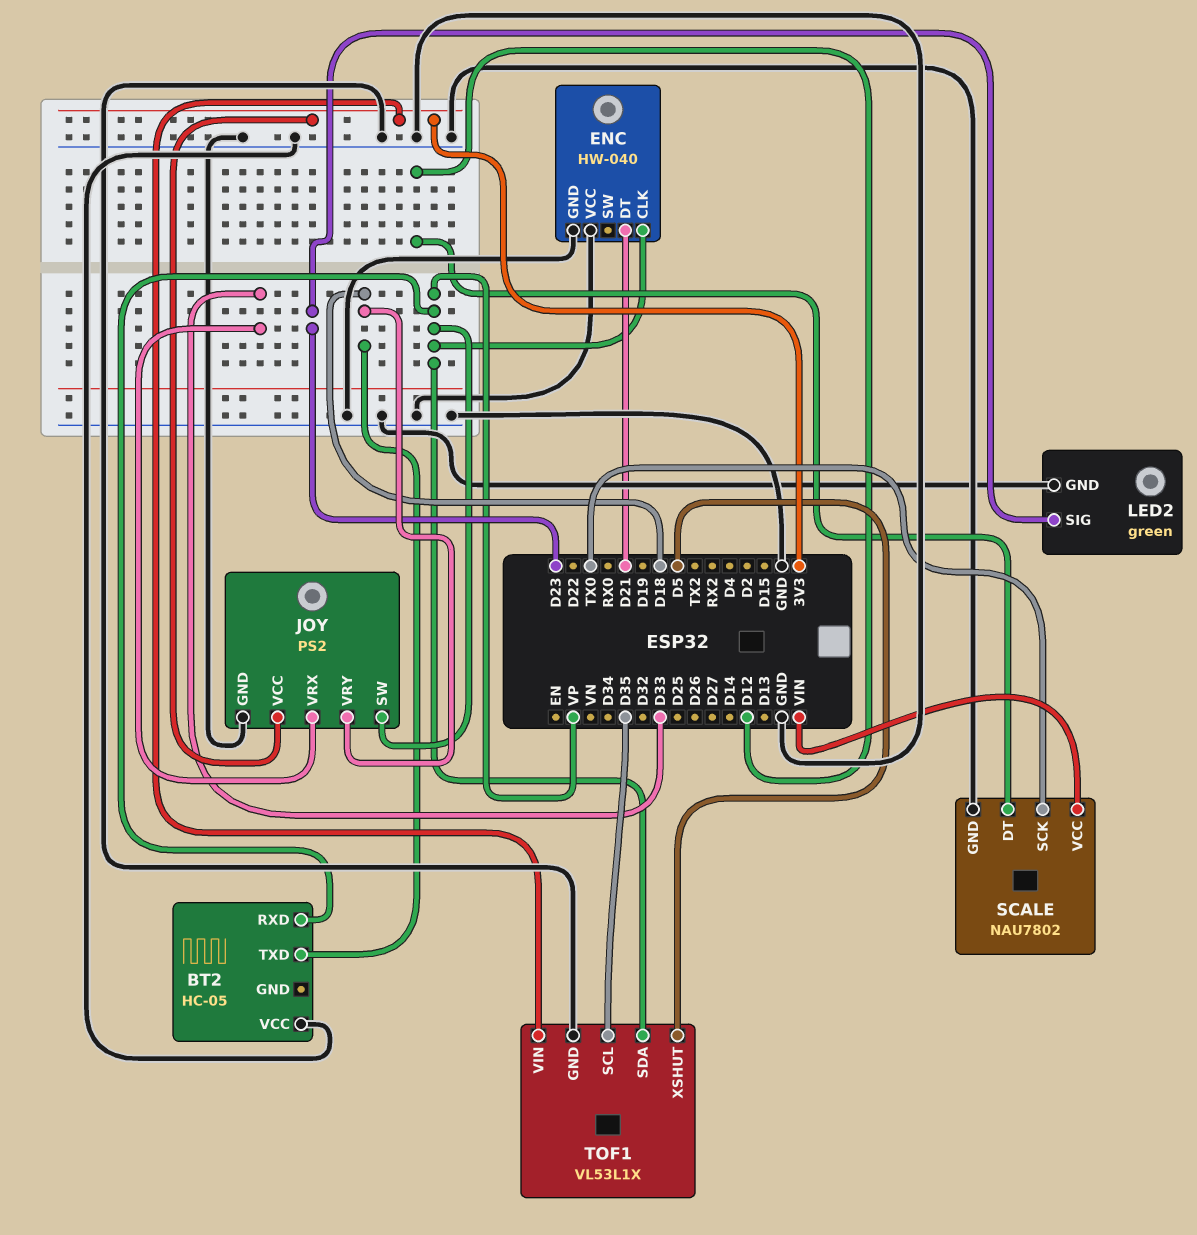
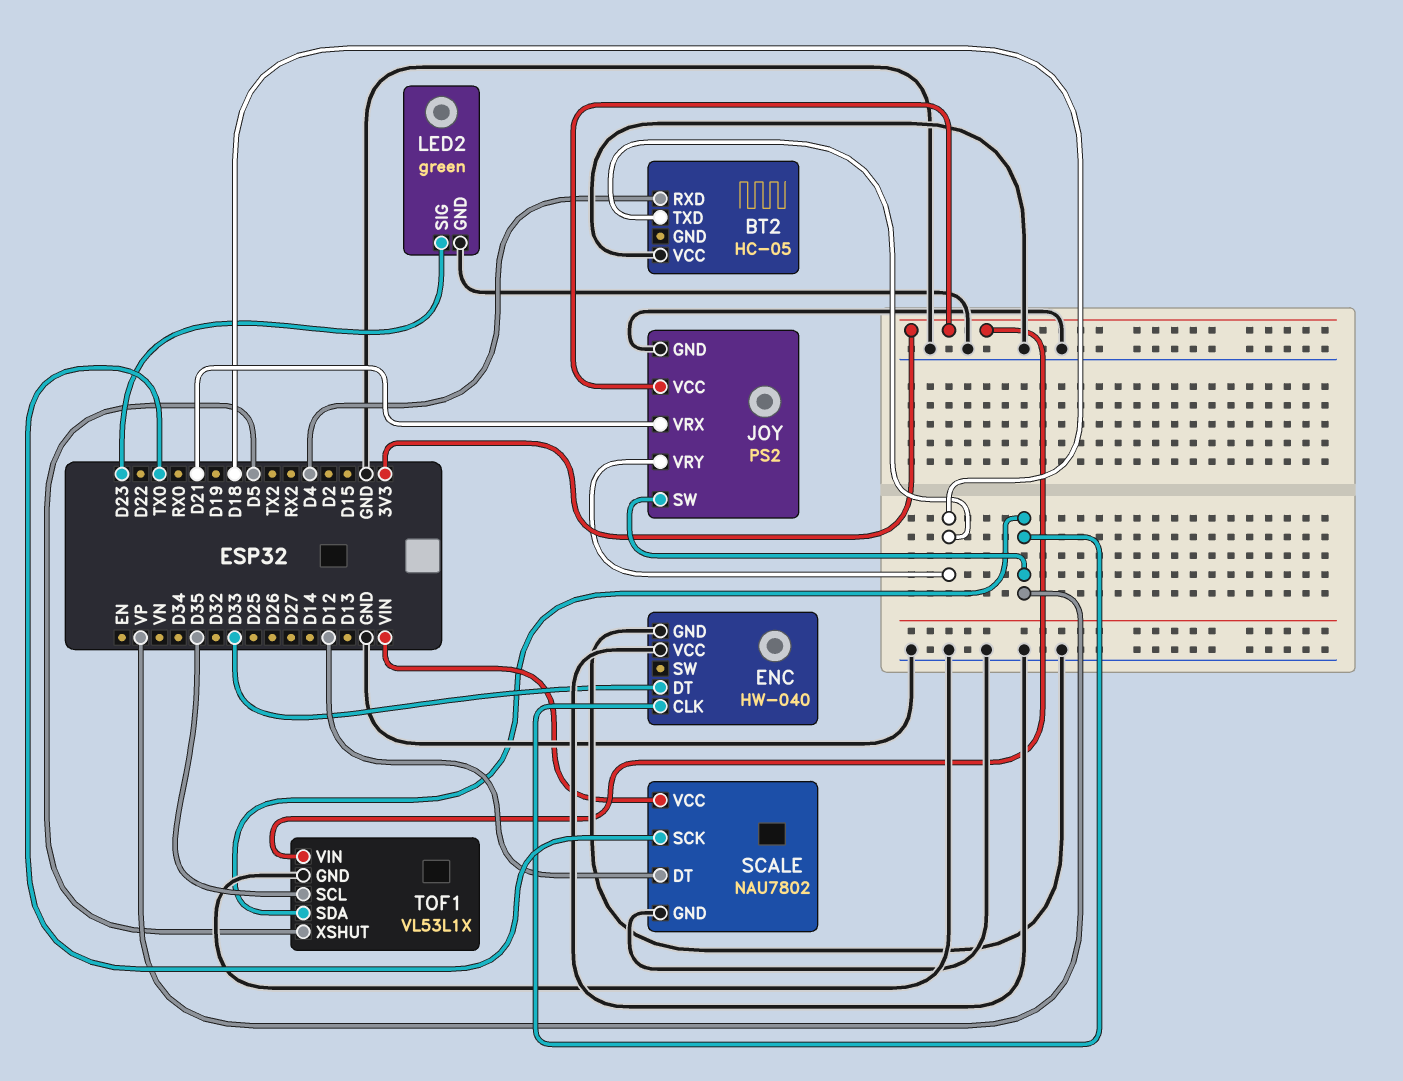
BT2 pin RXD: VP -> D4
ENC pin DT: D21 -> D33
JOY pin VRX: D33 -> D21

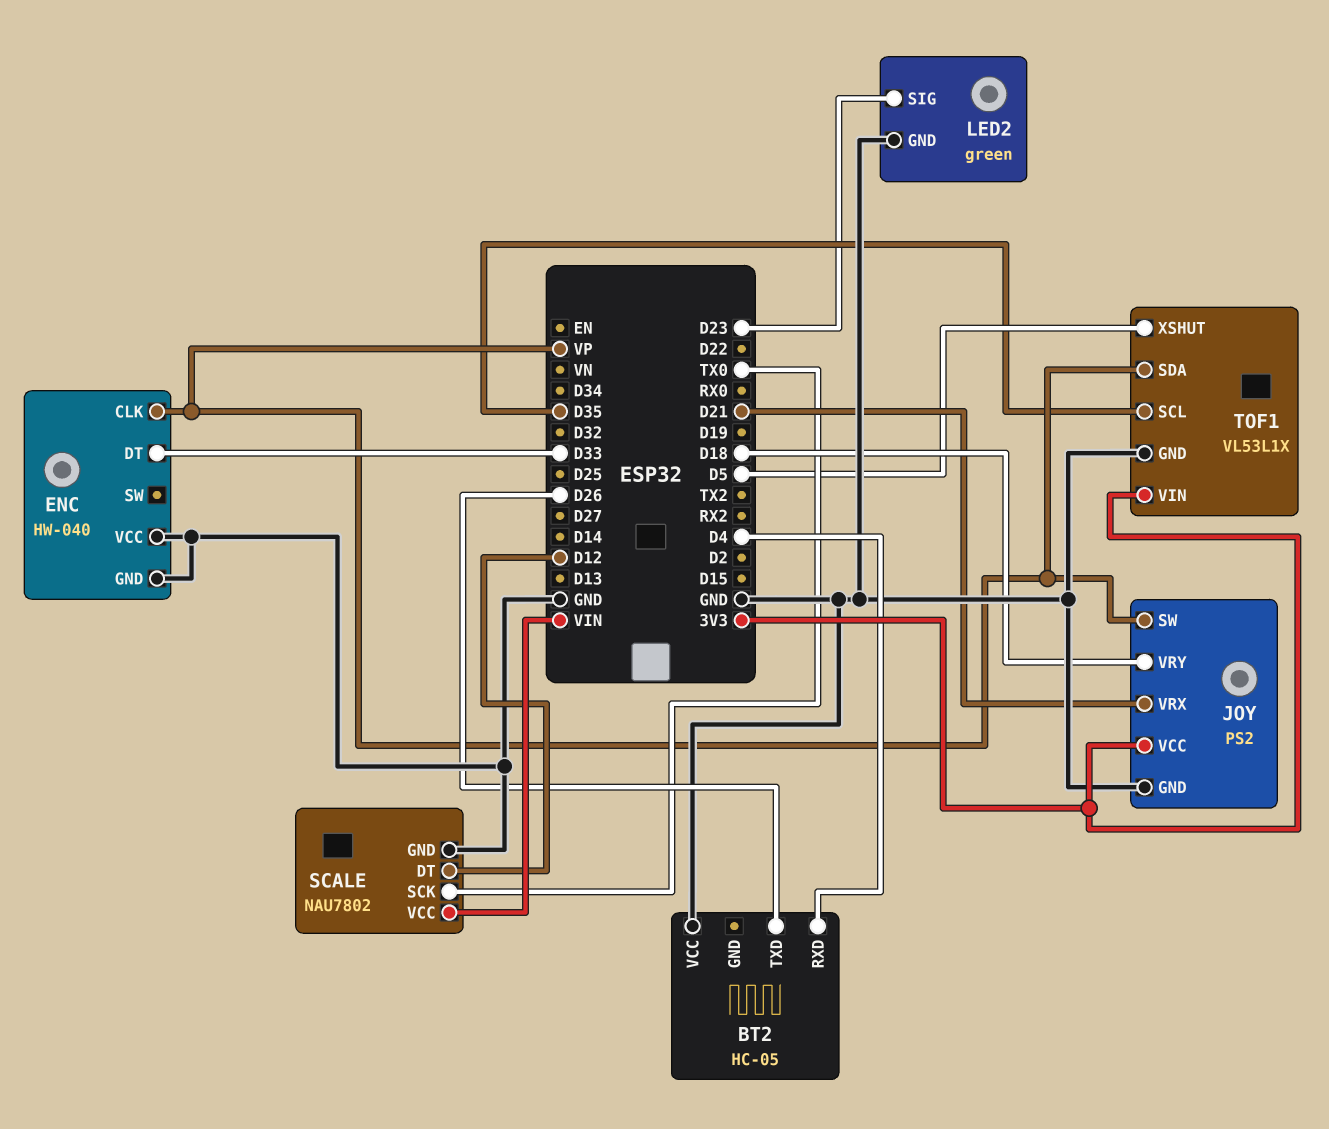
BT2 pin TXD: D18 -> D26

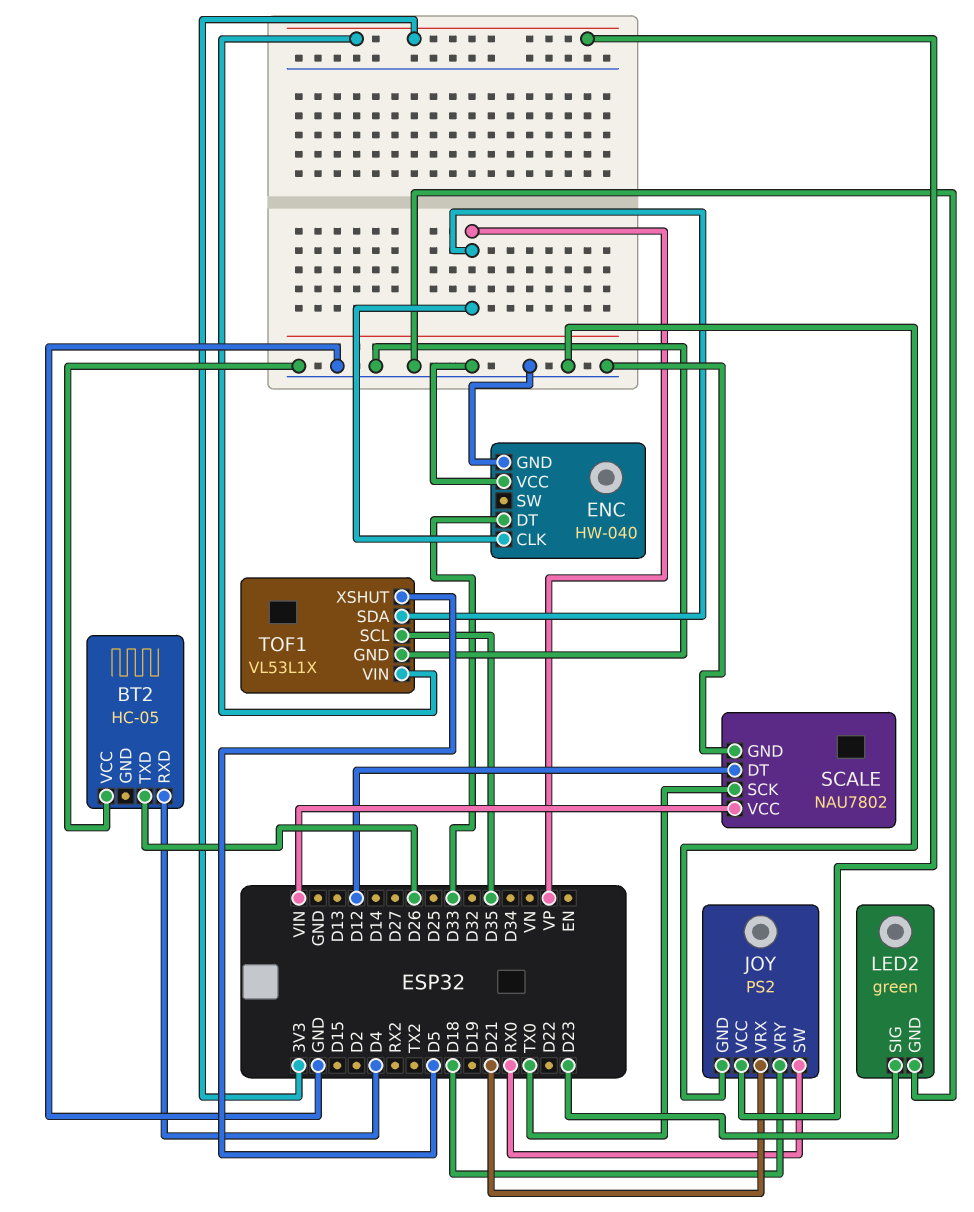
JOY pin SW: VP -> RX0

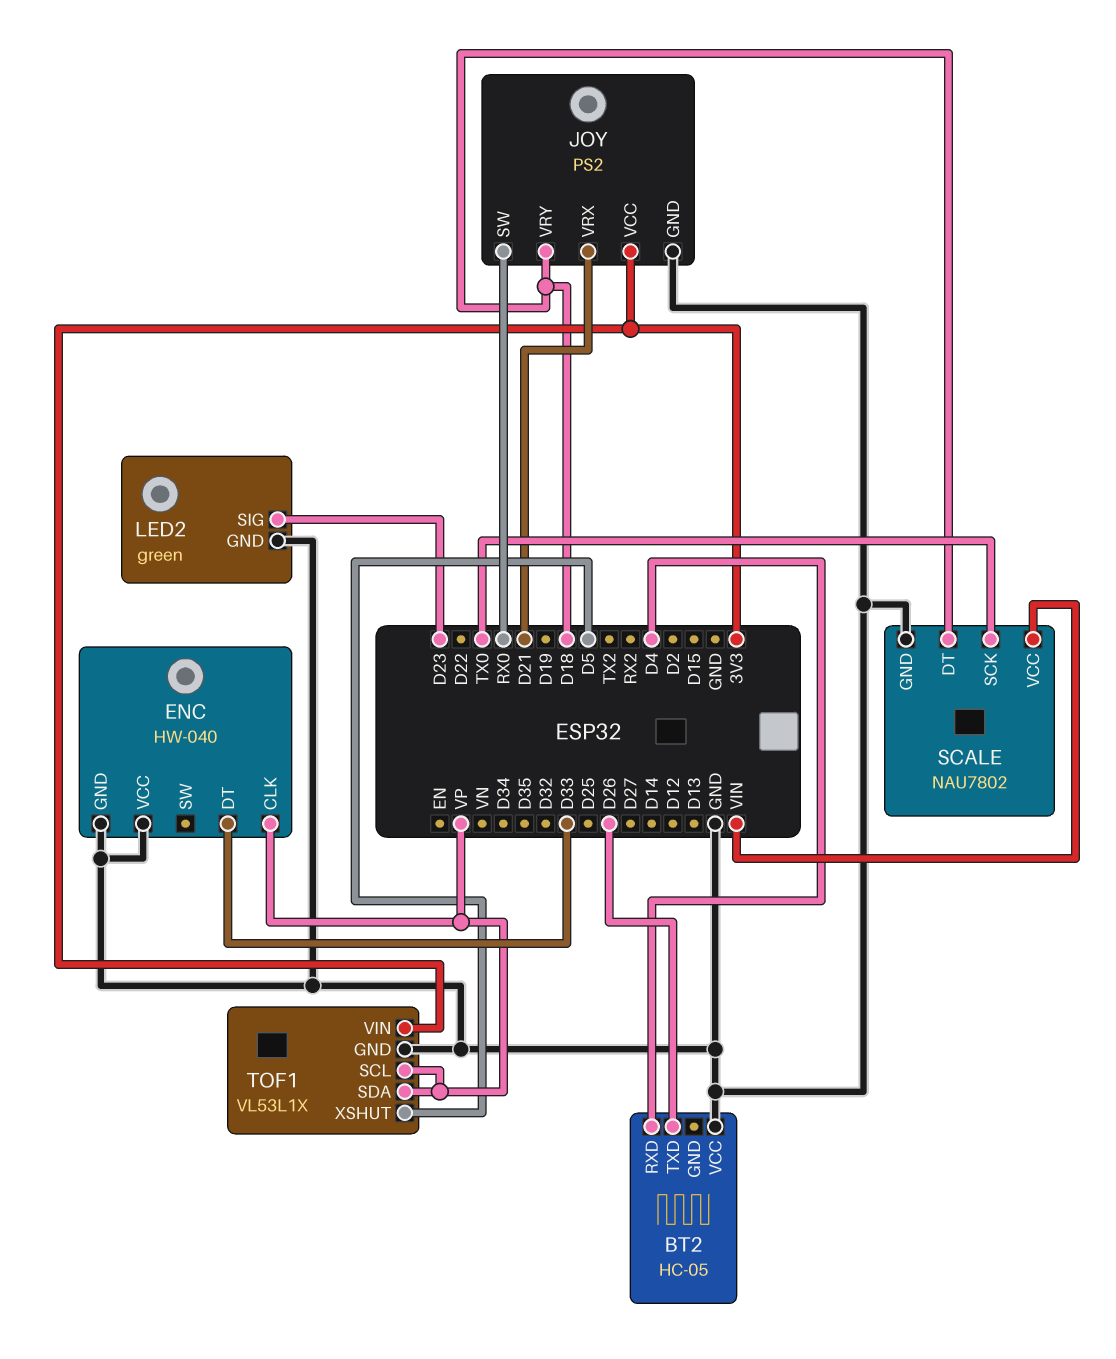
SCALE pin DT: D12 -> D18
TOF1 pin SCL: D35 -> VP

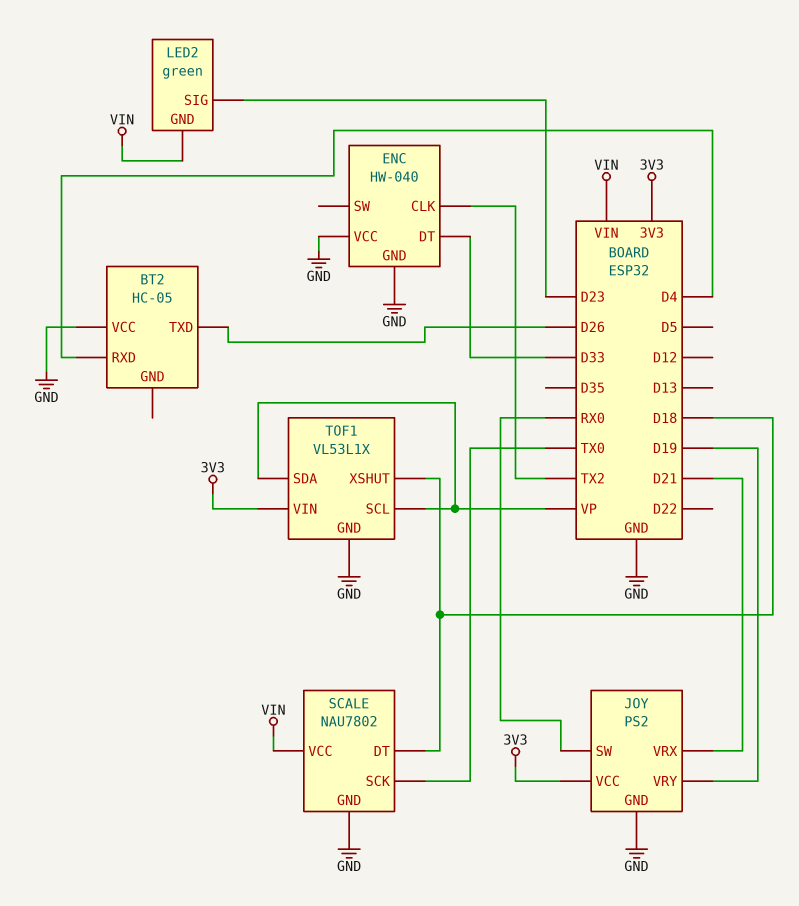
ENC pin CLK: VP -> TX2
JOY pin VRY: D18 -> D19
LED2 pin GND: GND -> VIN
TOF1 pin XSHUT: D5 -> D18

